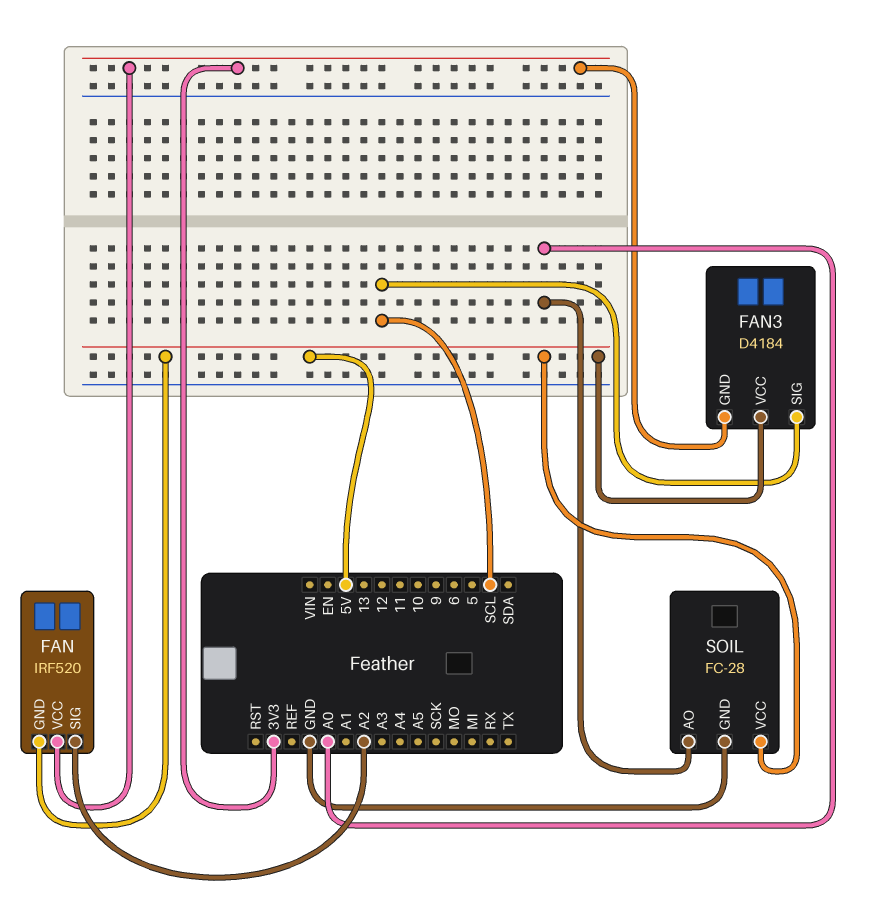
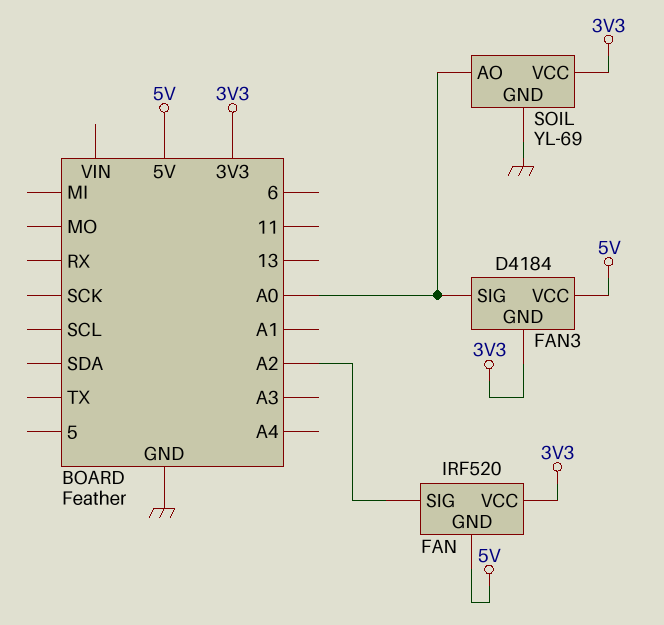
FAN3 pin SIG: SCL -> A0
SOIL: FC-28 -> YL-69
SOIL pin VCC: 5V -> 3V3

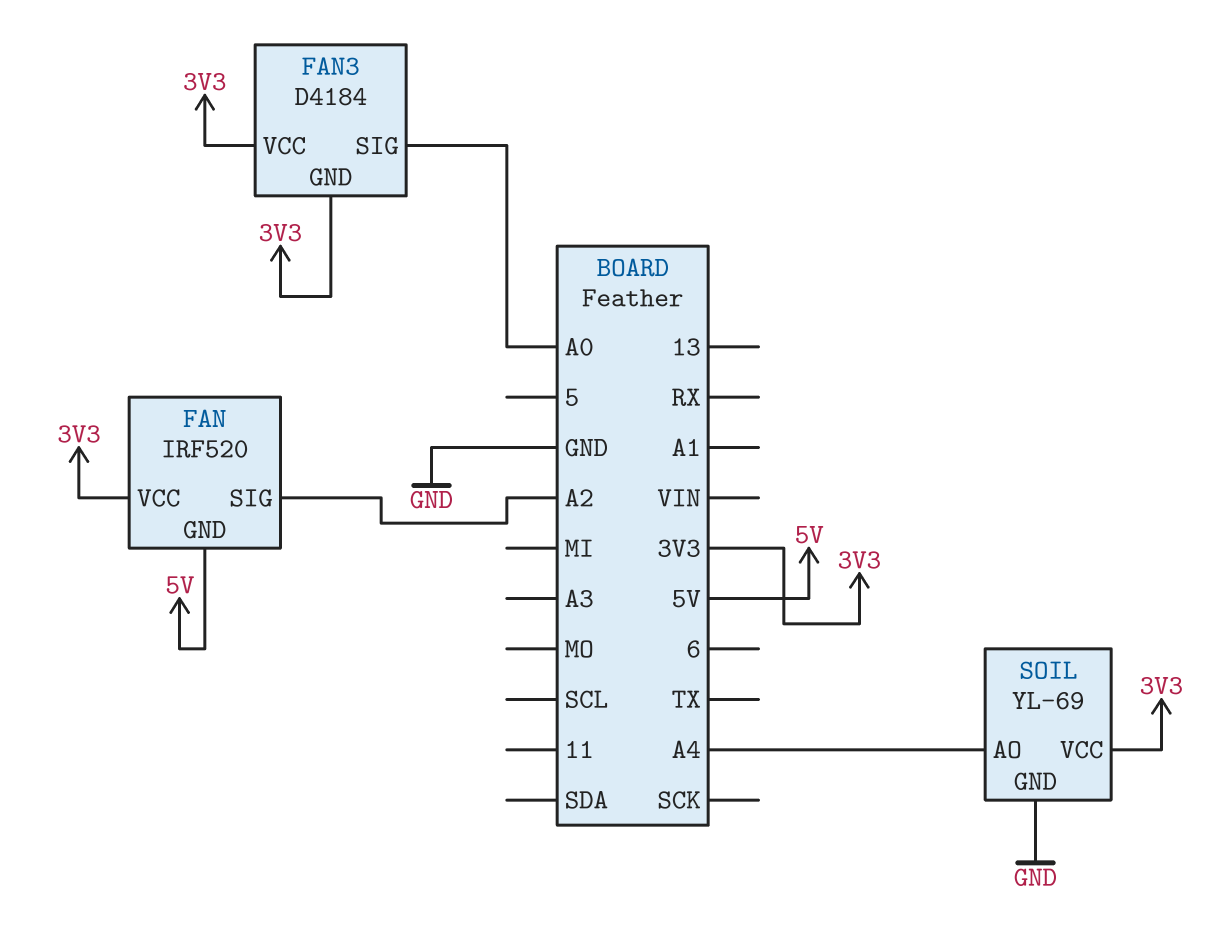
FAN3 pin VCC: 5V -> 3V3
SOIL pin AO: A0 -> A4

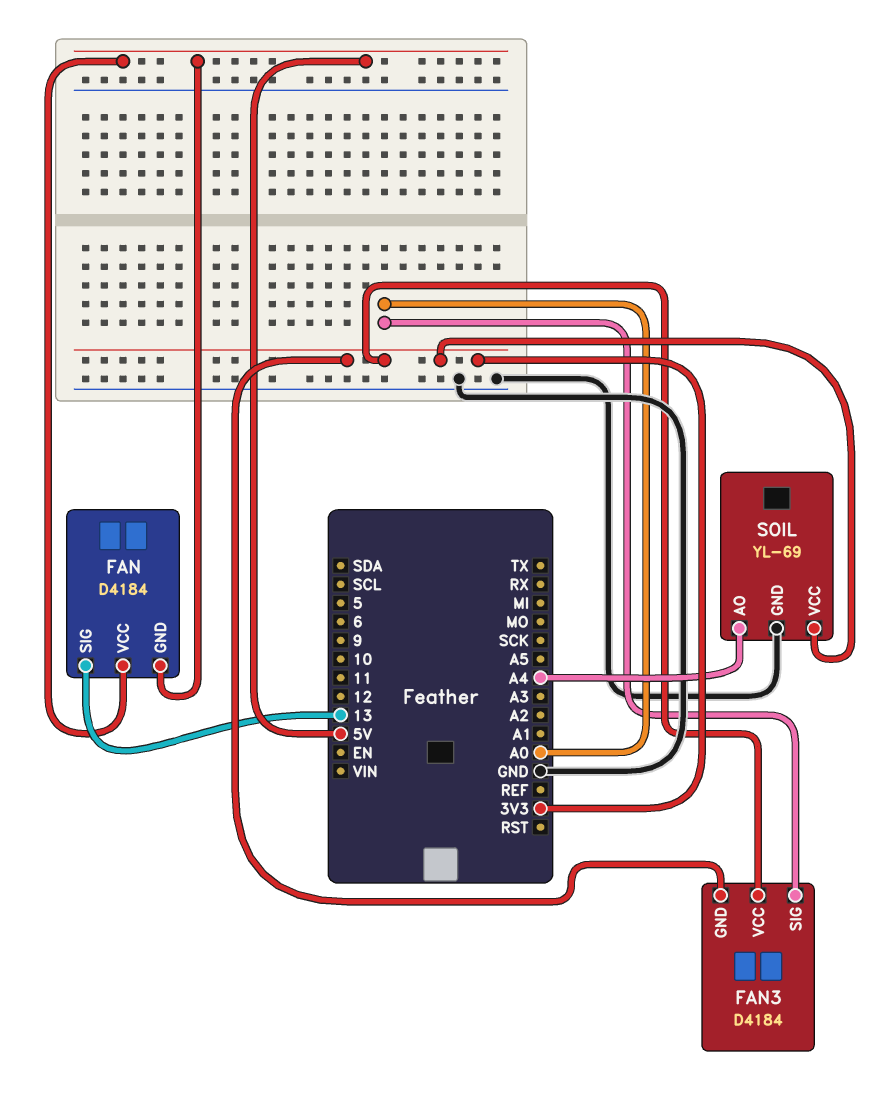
FAN: IRF520 -> D4184
FAN pin SIG: A2 -> 13
FAN pin VCC: 3V3 -> 5V

